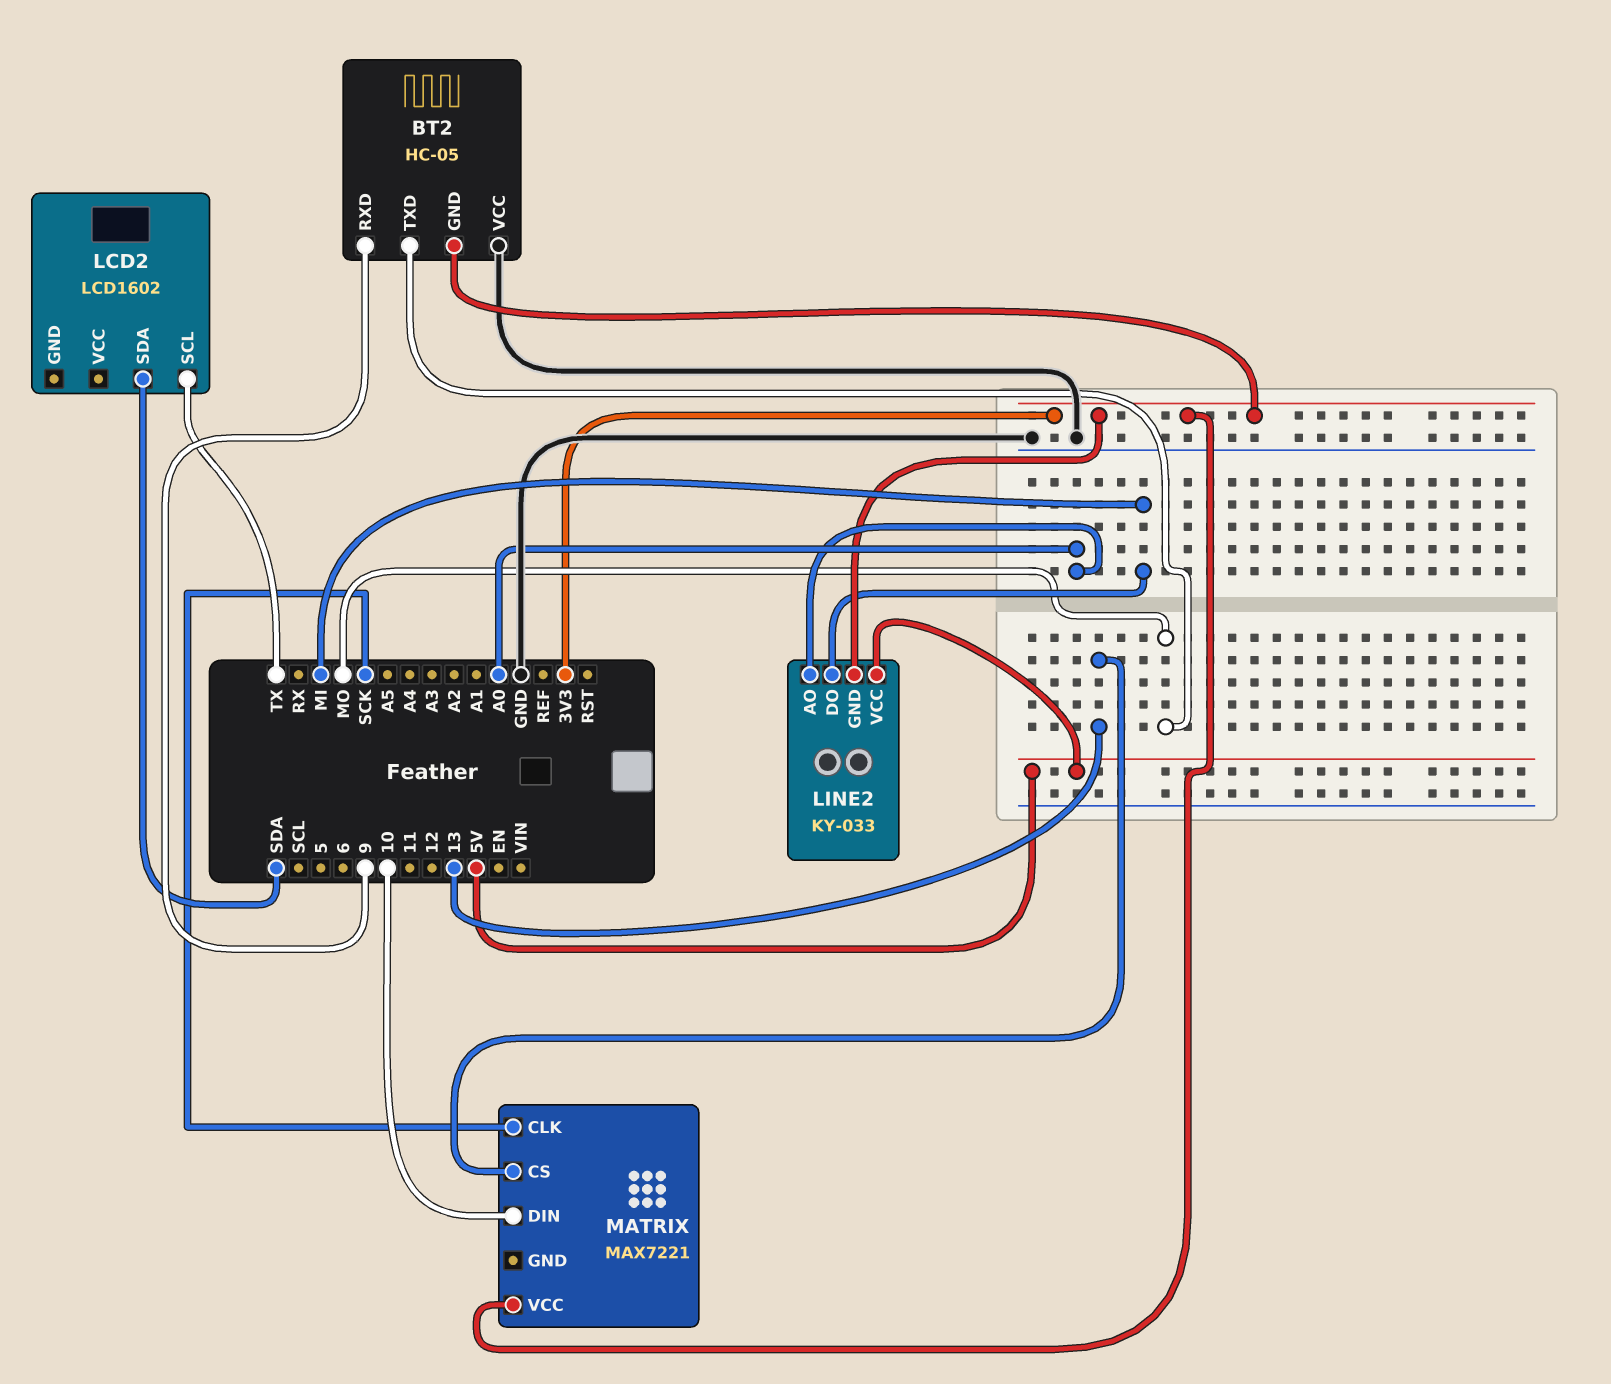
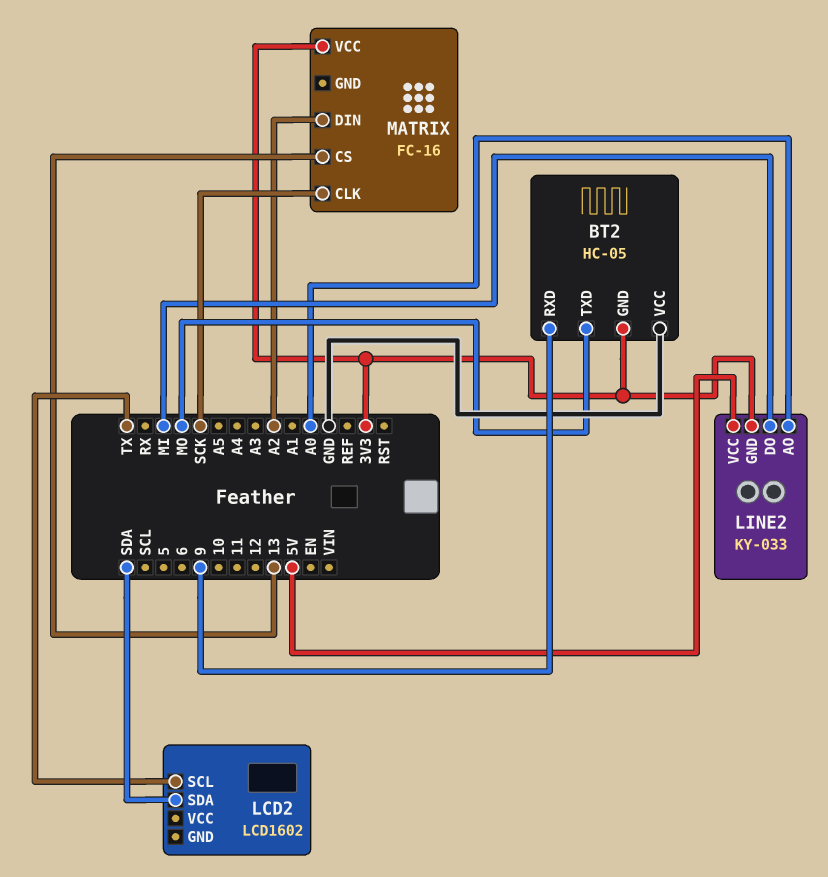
MATRIX: MAX7221 -> FC-16
MATRIX pin DIN: 10 -> A2

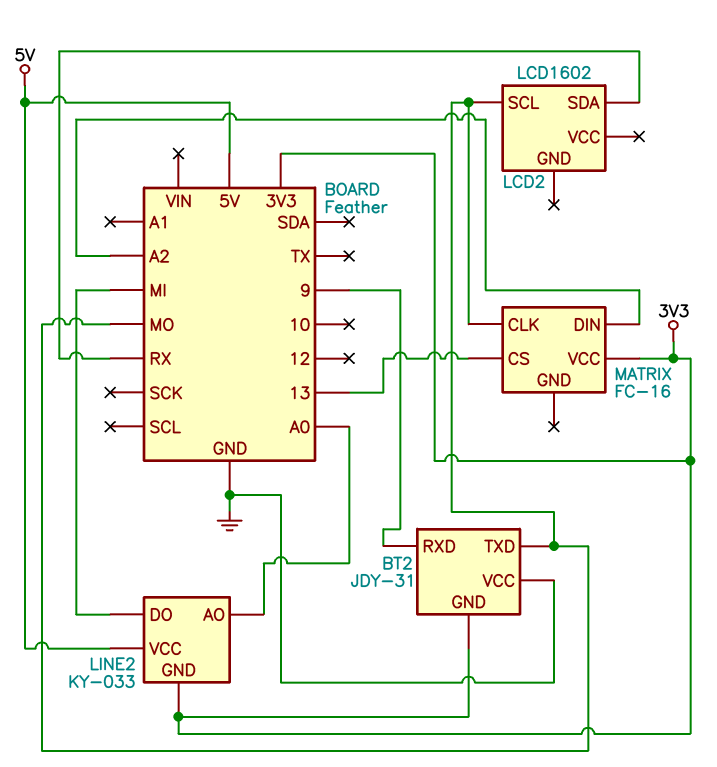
BT2: HC-05 -> JDY-31
LCD2 pin SCL: TX -> MO
LCD2 pin SDA: SDA -> RX
MATRIX pin CLK: SCK -> MO

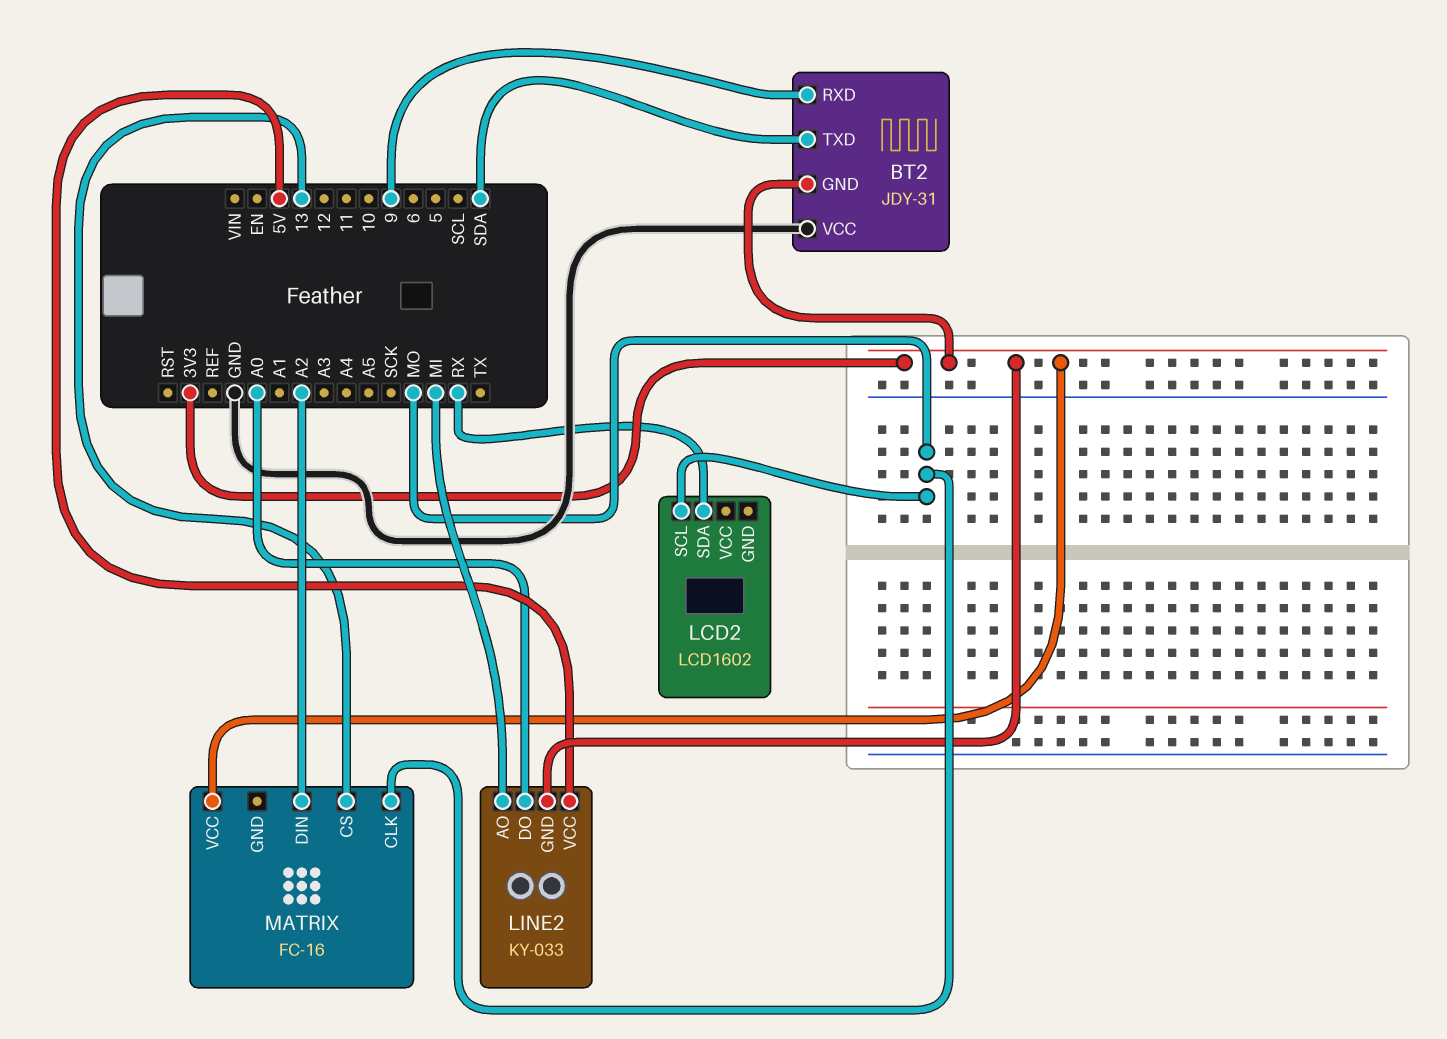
BT2 pin TXD: MO -> SDA
LINE2 pin AO: A0 -> MI
LINE2 pin DO: MI -> A0

